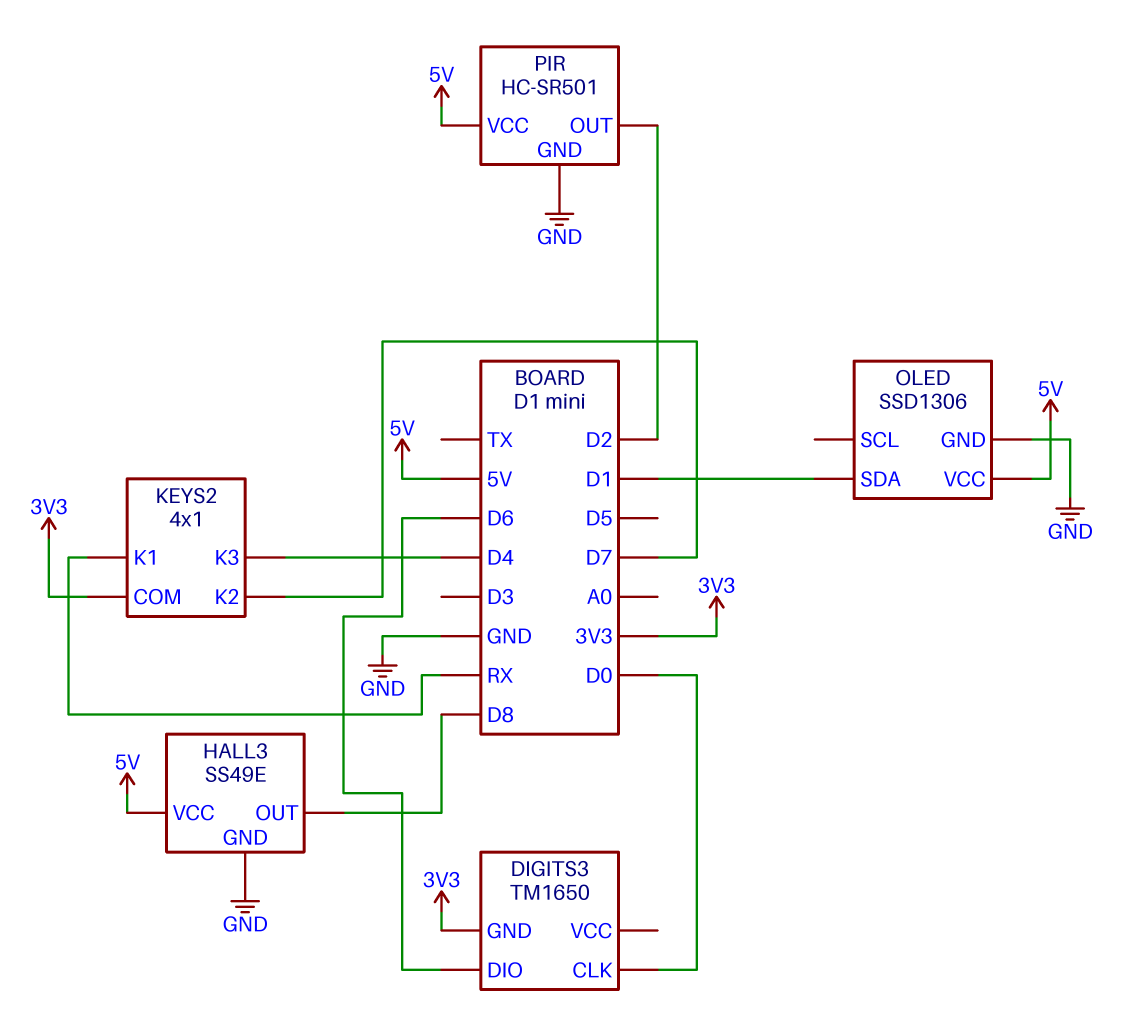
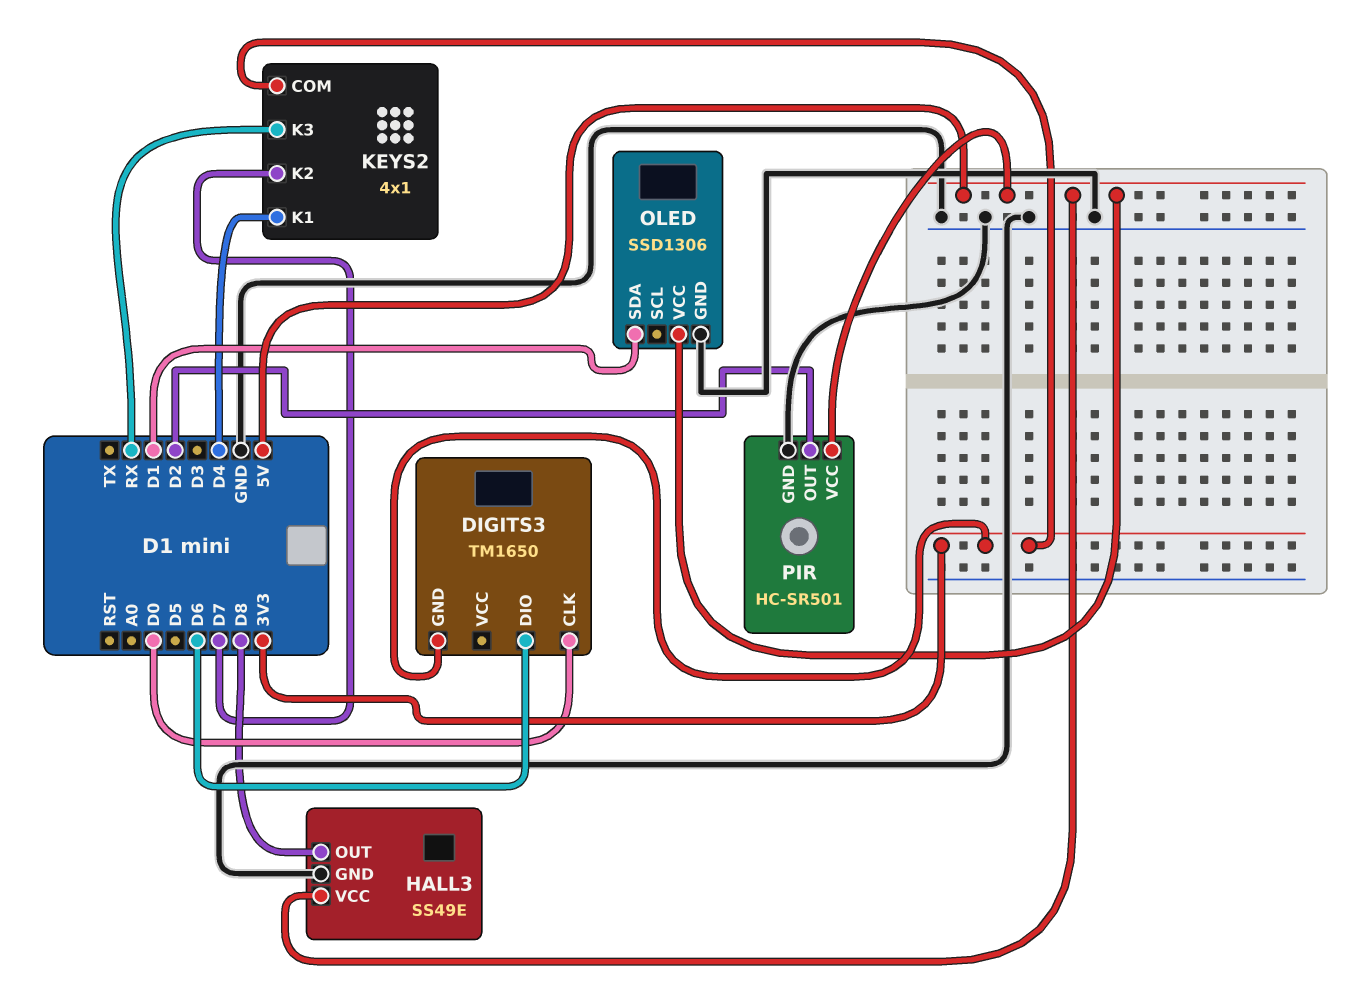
KEYS2 pin K1: RX -> D4
KEYS2 pin K3: D4 -> RX

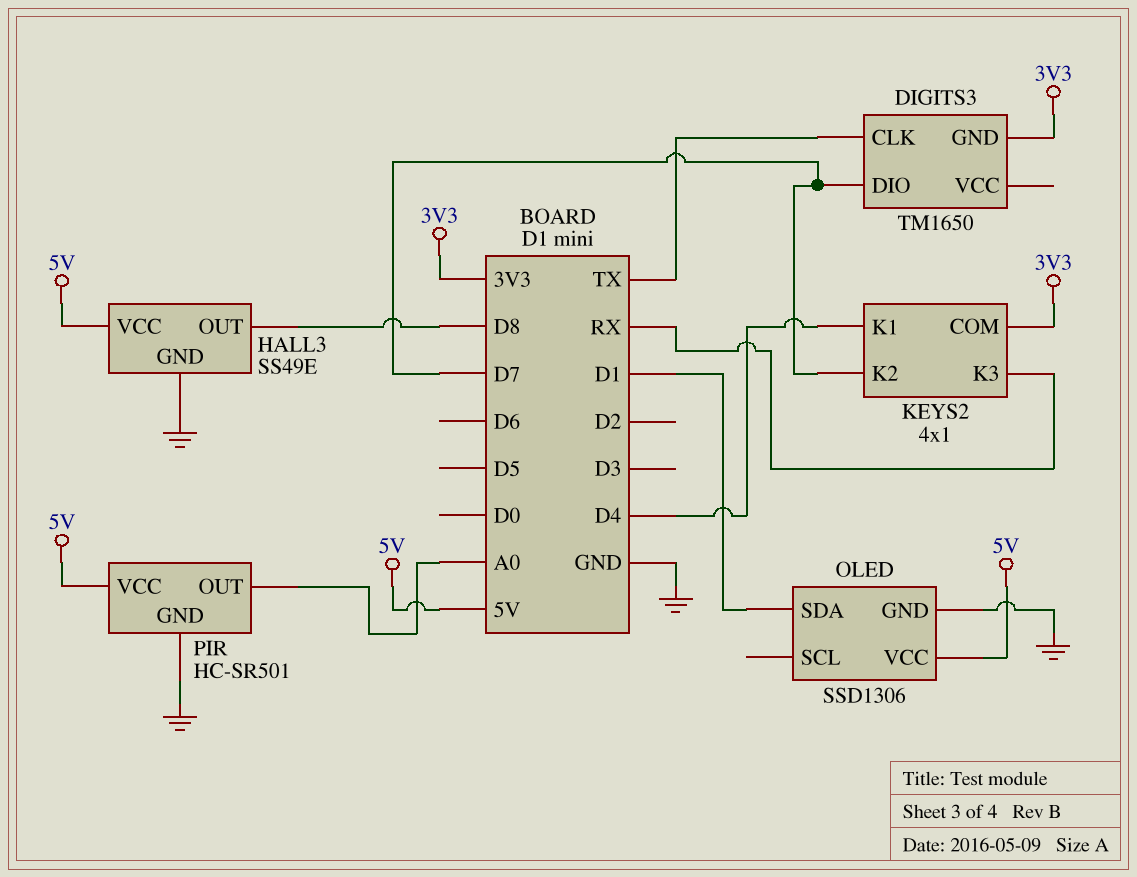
DIGITS3 pin CLK: D0 -> TX
DIGITS3 pin DIO: D6 -> D7
PIR pin OUT: D2 -> A0

